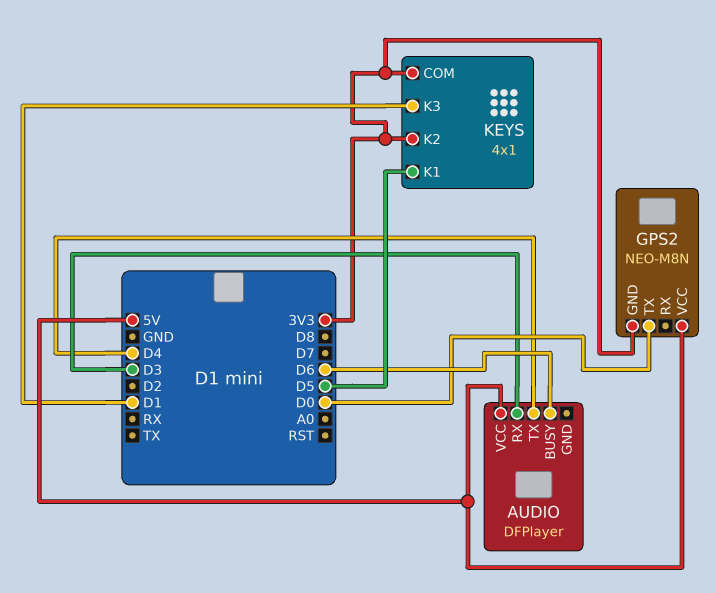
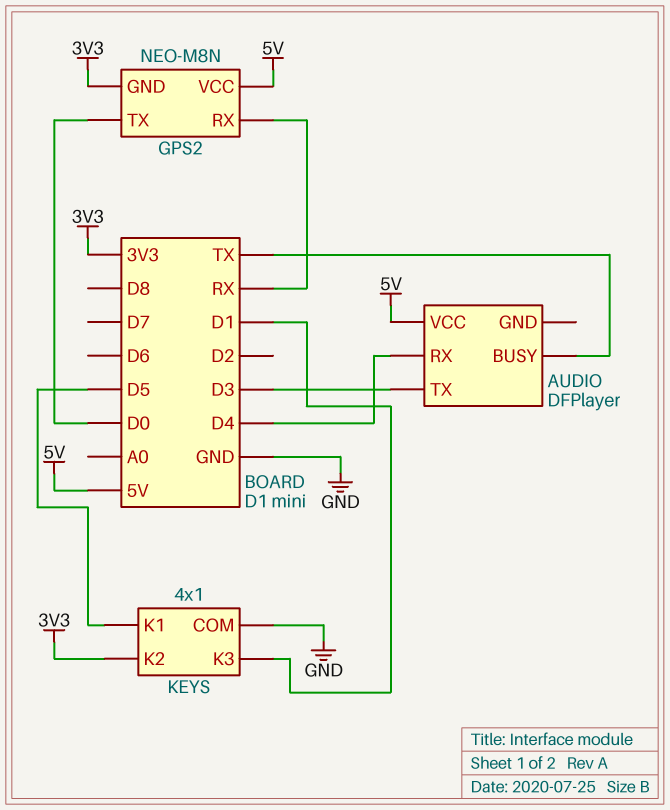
AUDIO pin BUSY: D6 -> TX
AUDIO pin RX: D3 -> D4
AUDIO pin TX: D4 -> D3
GPS2 pin RX: none -> RX
KEYS pin COM: 3V3 -> GND

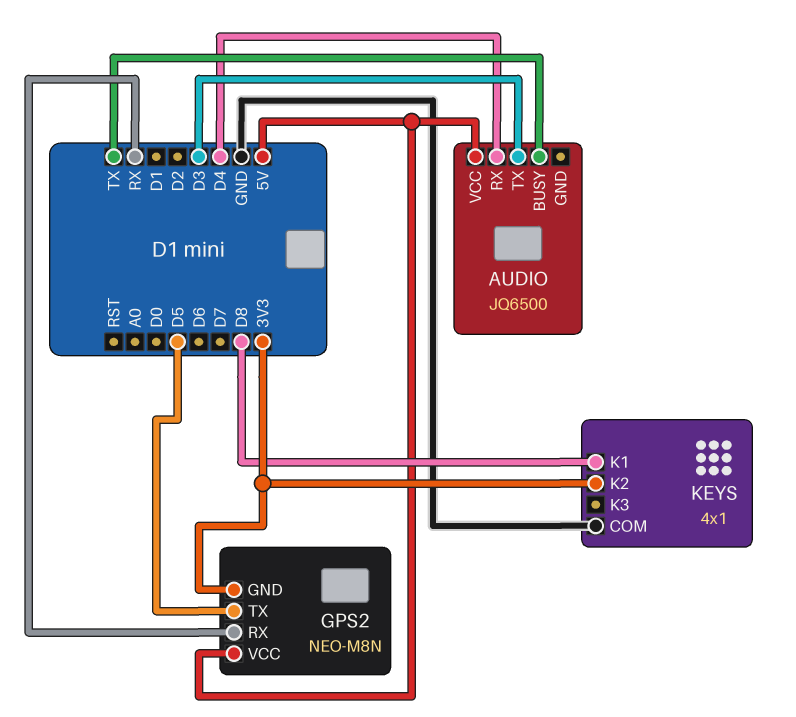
AUDIO: DFPlayer -> JQ6500
GPS2 pin TX: D0 -> D5
KEYS pin K1: D5 -> D8
KEYS pin K3: D1 -> none

